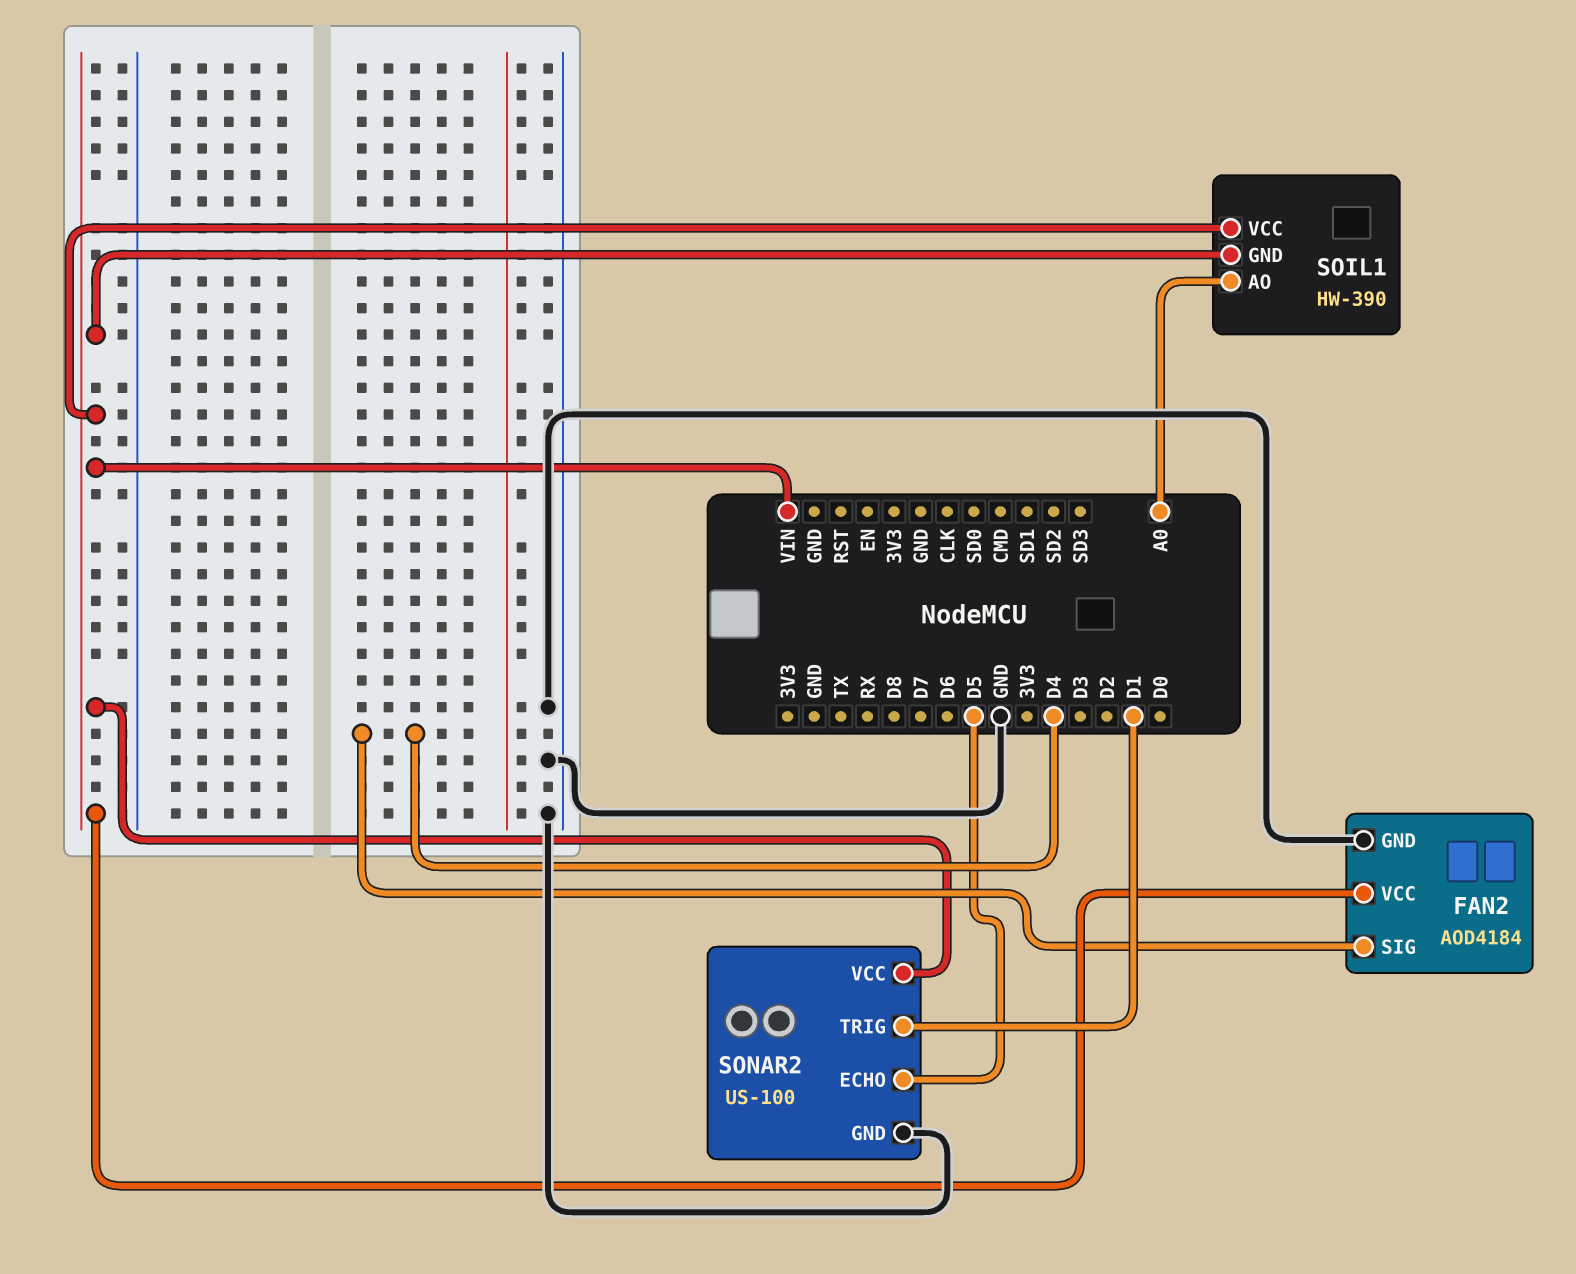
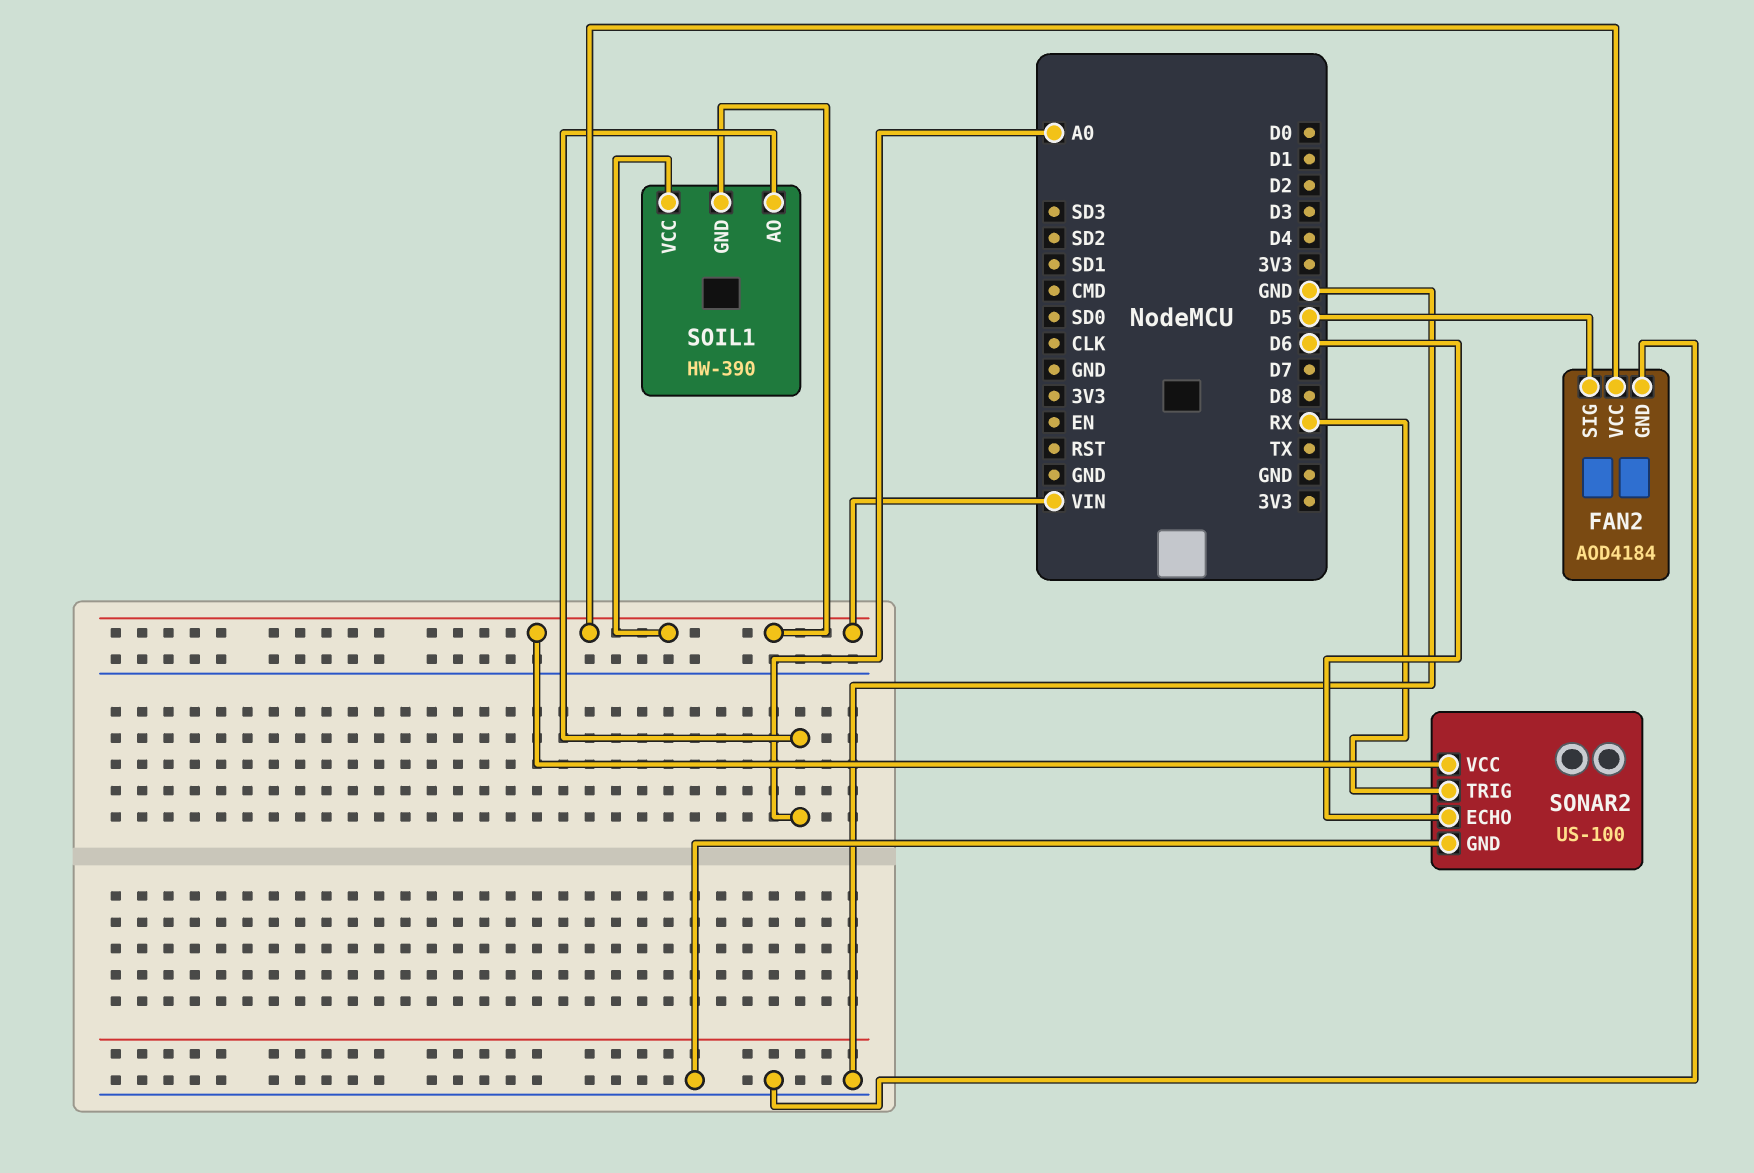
FAN2 pin SIG: D4 -> D5
SONAR2 pin ECHO: D5 -> D6
SONAR2 pin TRIG: D1 -> RX

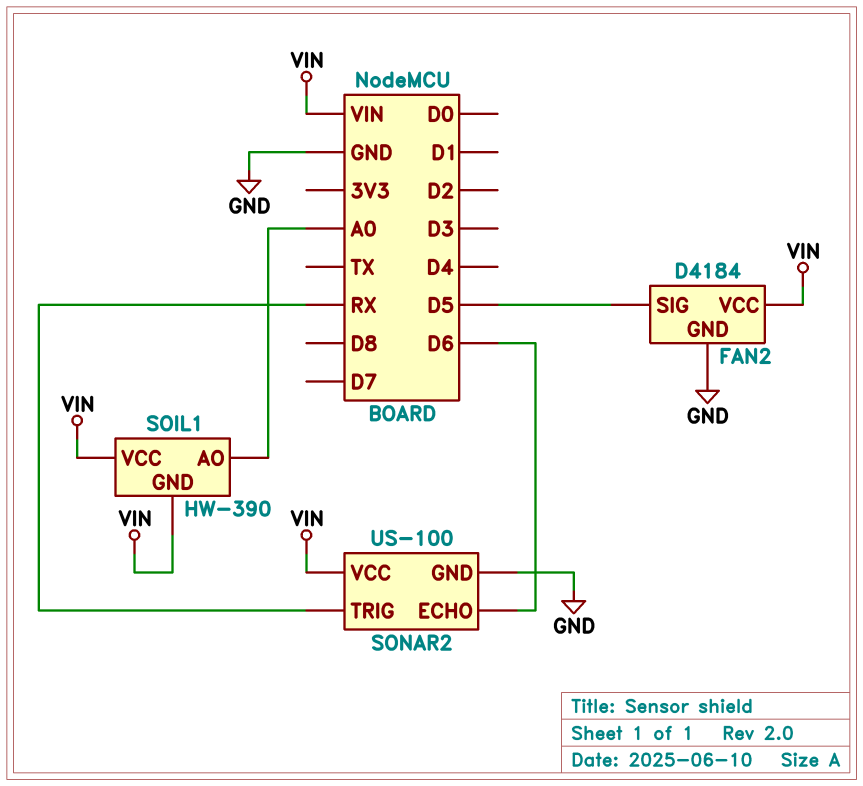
FAN2: AOD4184 -> D4184

